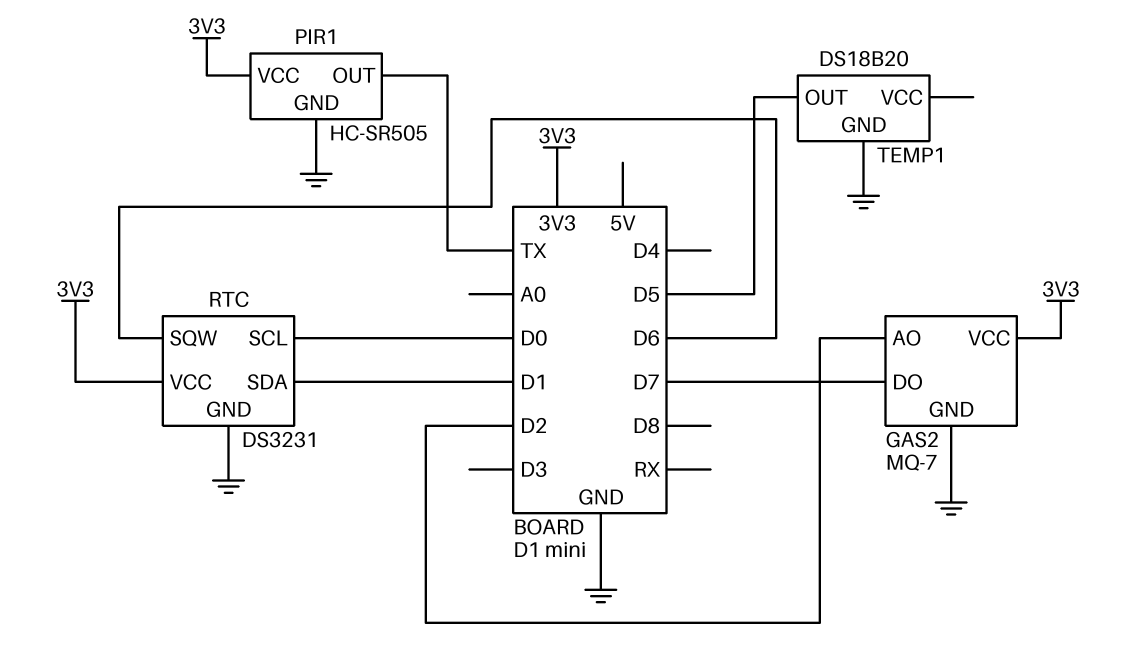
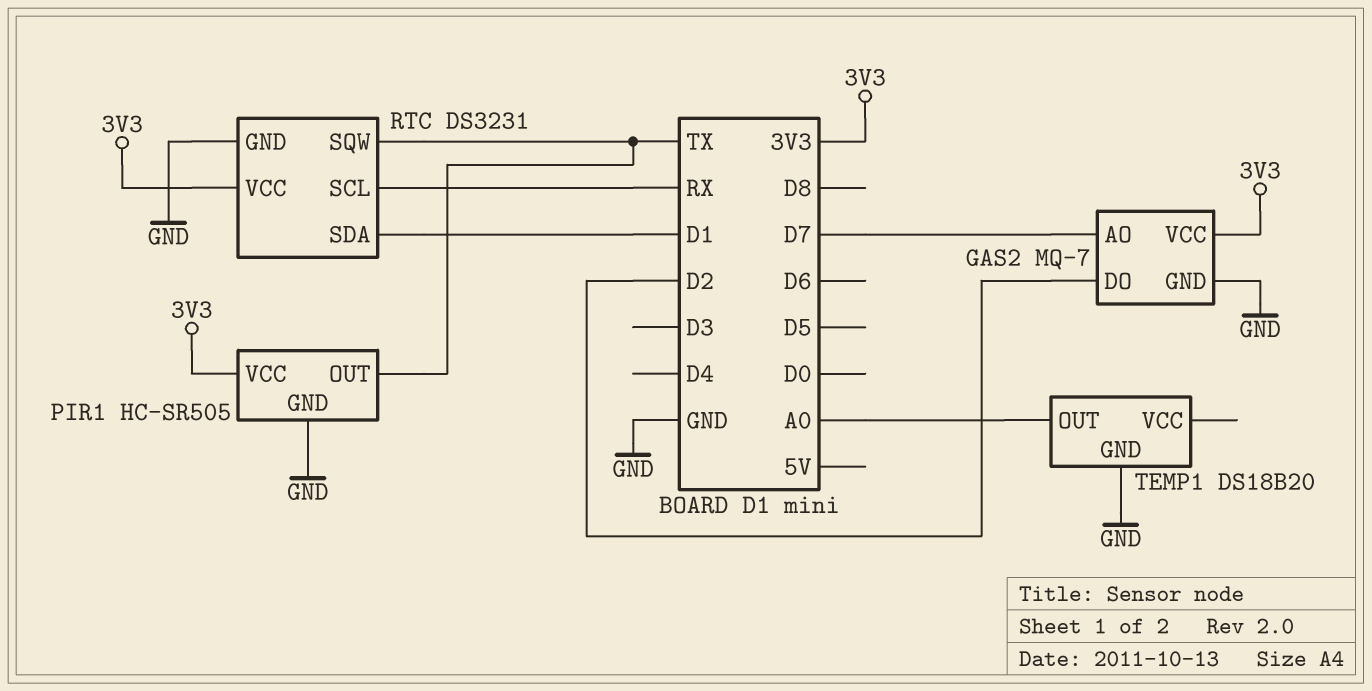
GAS2 pin AO: D2 -> D7
GAS2 pin DO: D7 -> D2
RTC pin SCL: D0 -> RX
RTC pin SQW: D6 -> TX
TEMP1 pin OUT: D5 -> A0

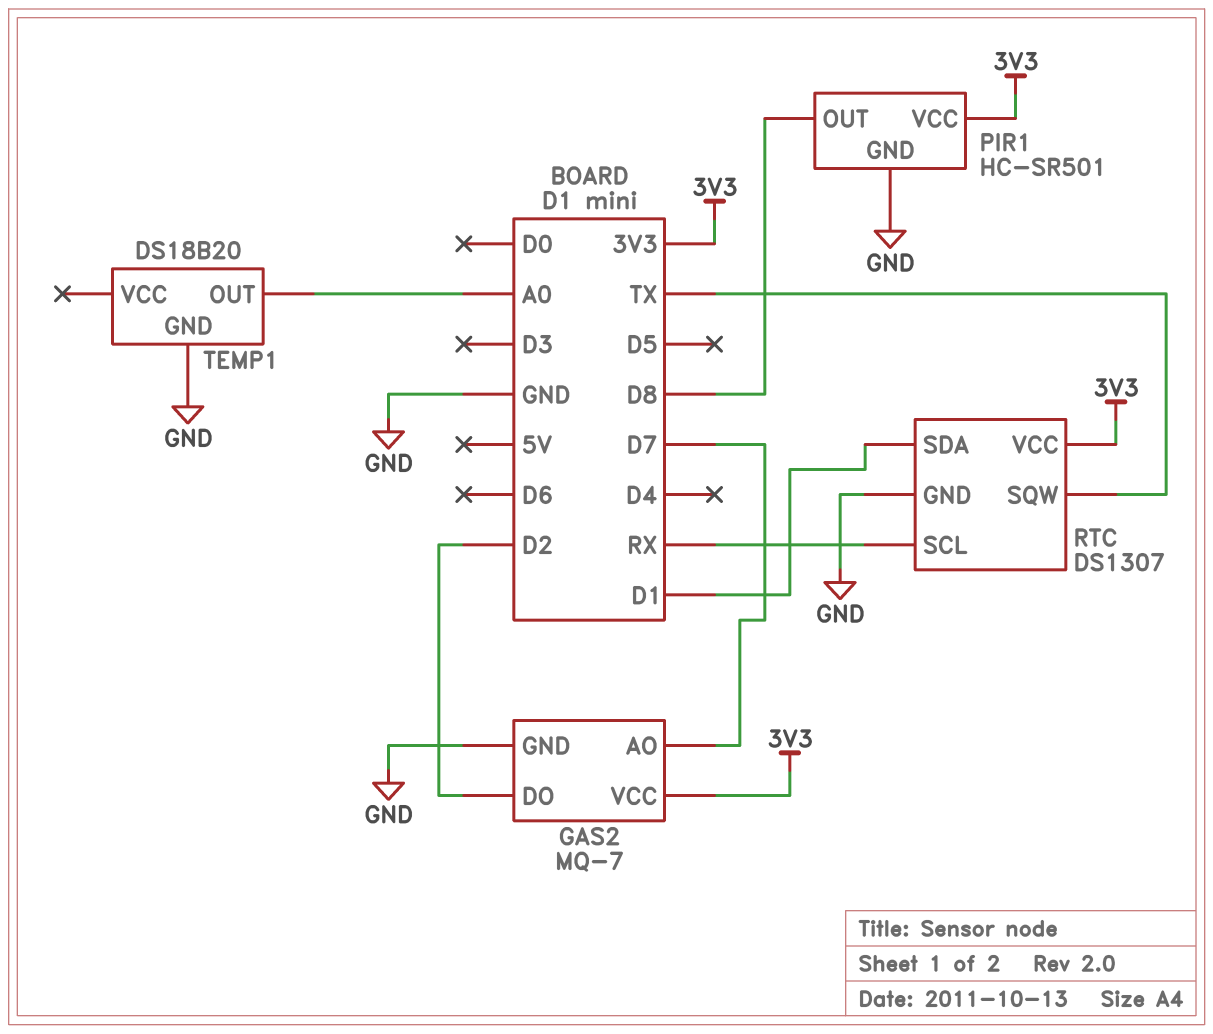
PIR1: HC-SR505 -> HC-SR501
PIR1 pin OUT: TX -> D8
RTC: DS3231 -> DS1307

